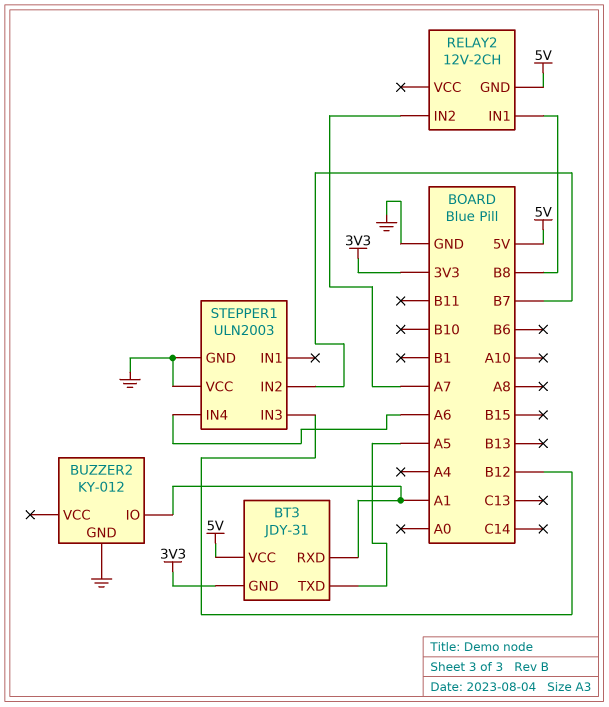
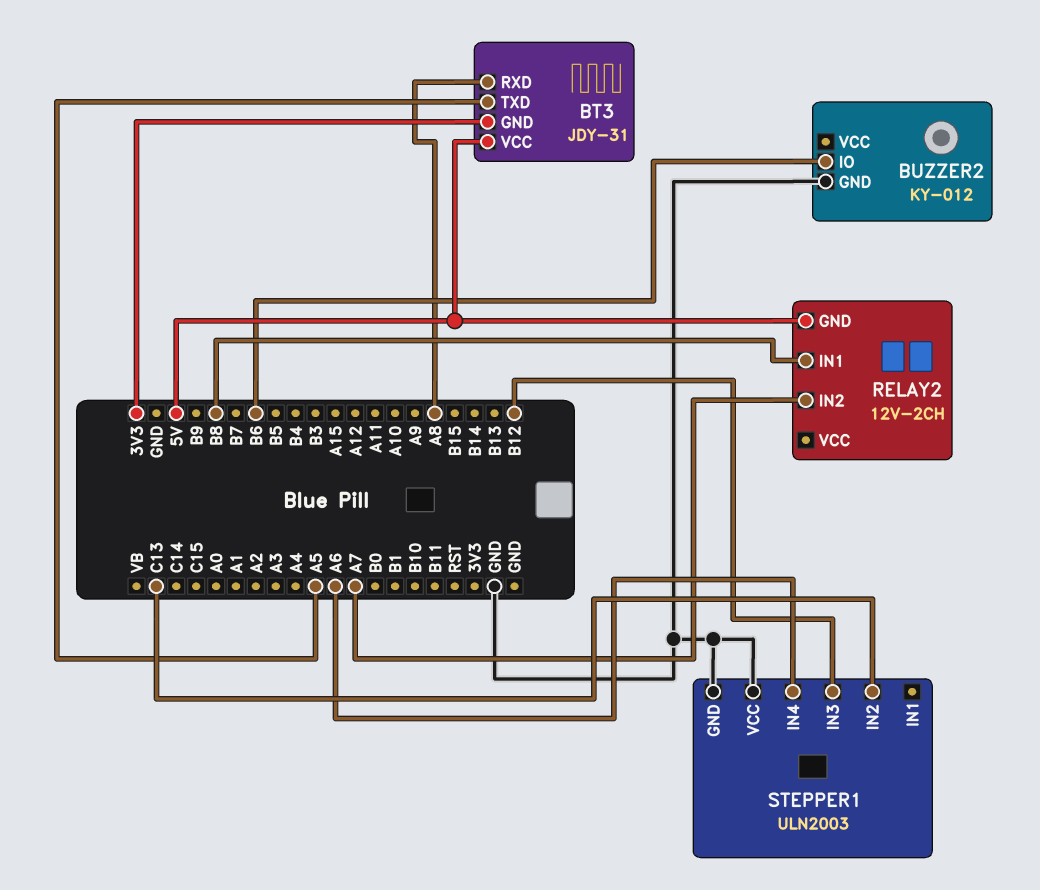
BT3 pin RXD: A1 -> A8
BUZZER2 pin IO: A1 -> B6
STEPPER1 pin IN2: B7 -> C13

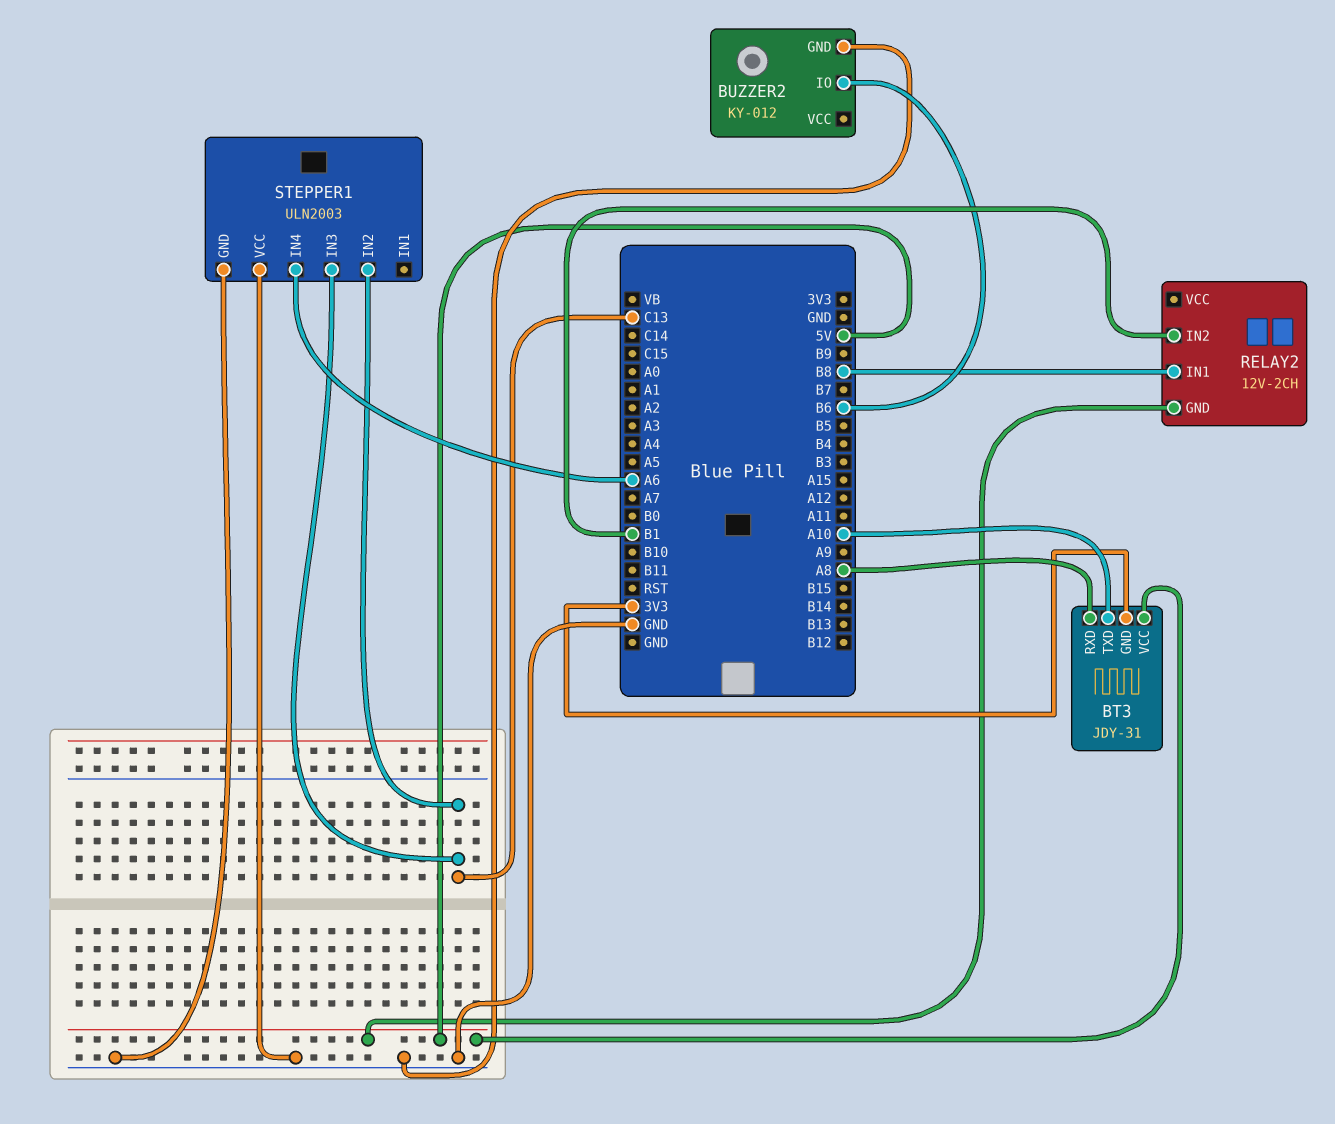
BT3 pin TXD: A5 -> A10
RELAY2 pin IN2: A7 -> B1
STEPPER1 pin IN3: B12 -> C13

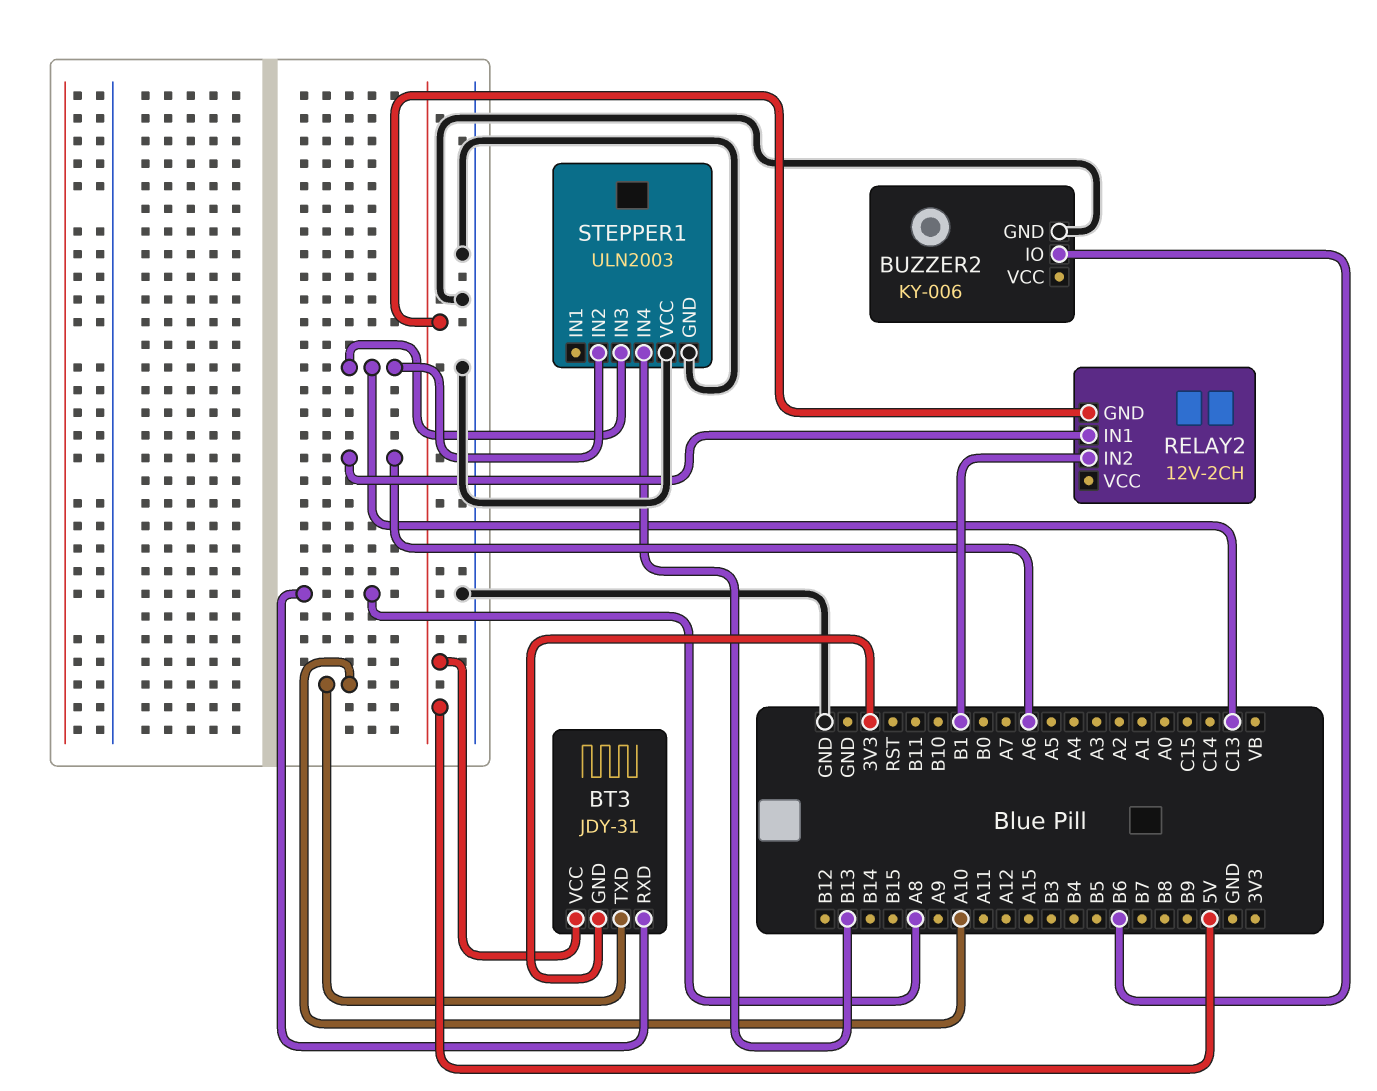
BUZZER2: KY-012 -> KY-006
RELAY2 pin IN1: B8 -> A6
STEPPER1 pin IN4: A6 -> B13

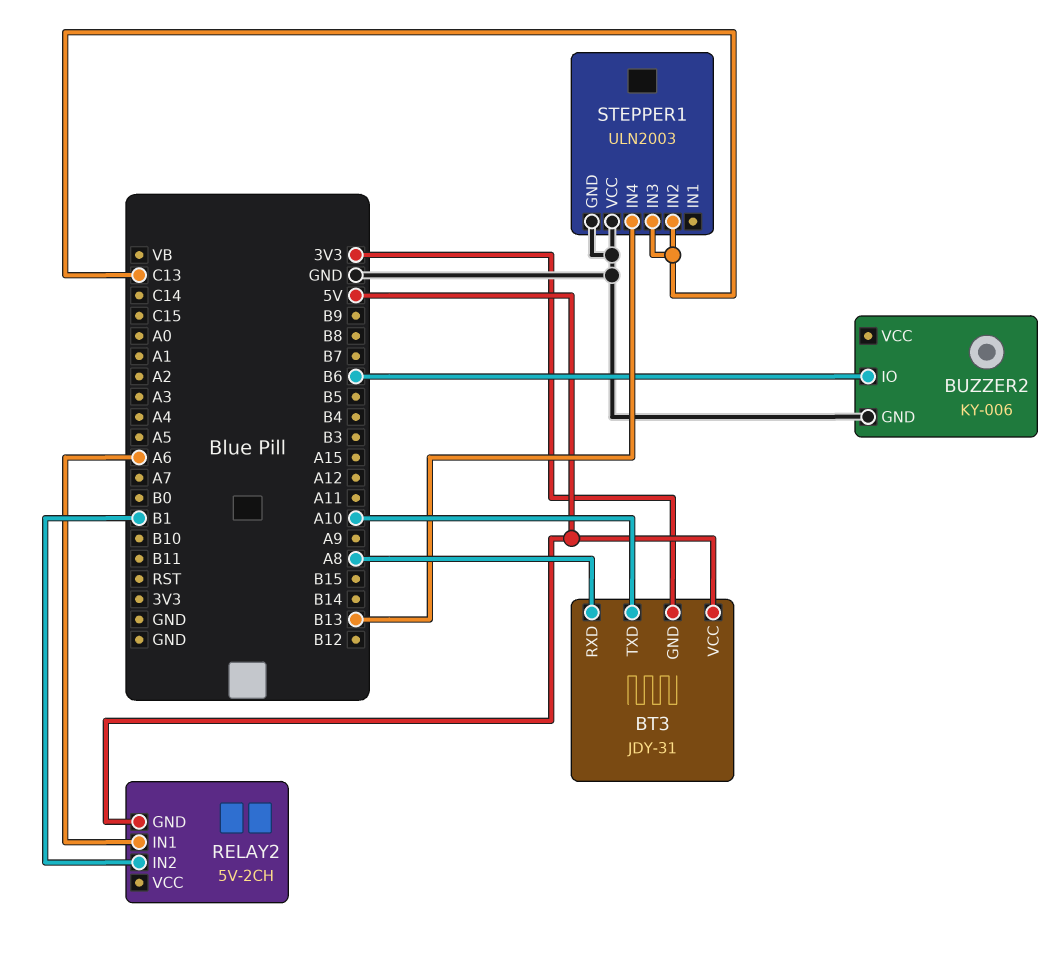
RELAY2: 12V-2CH -> 5V-2CH

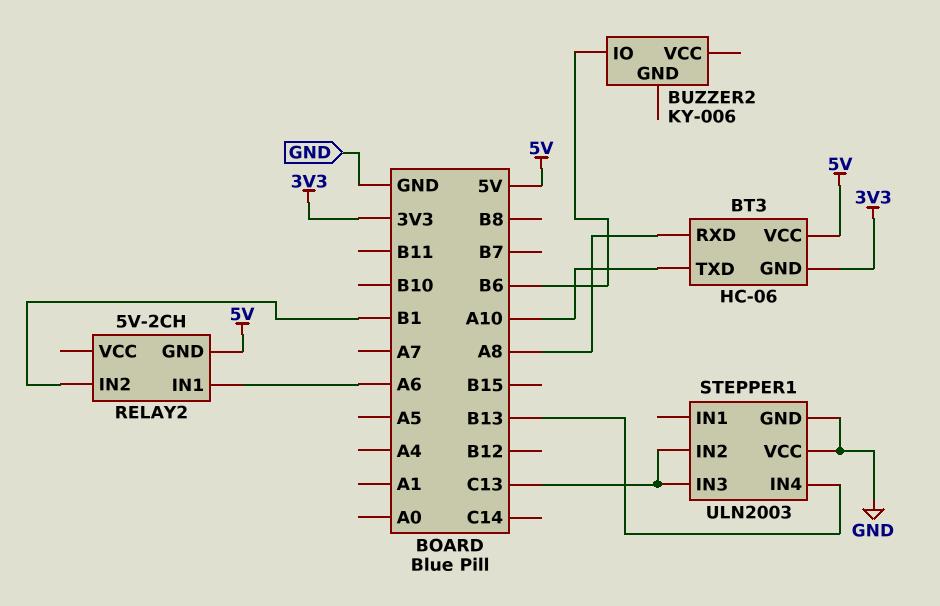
BT3: JDY-31 -> HC-06
BUZZER2 pin GND: GND -> none

